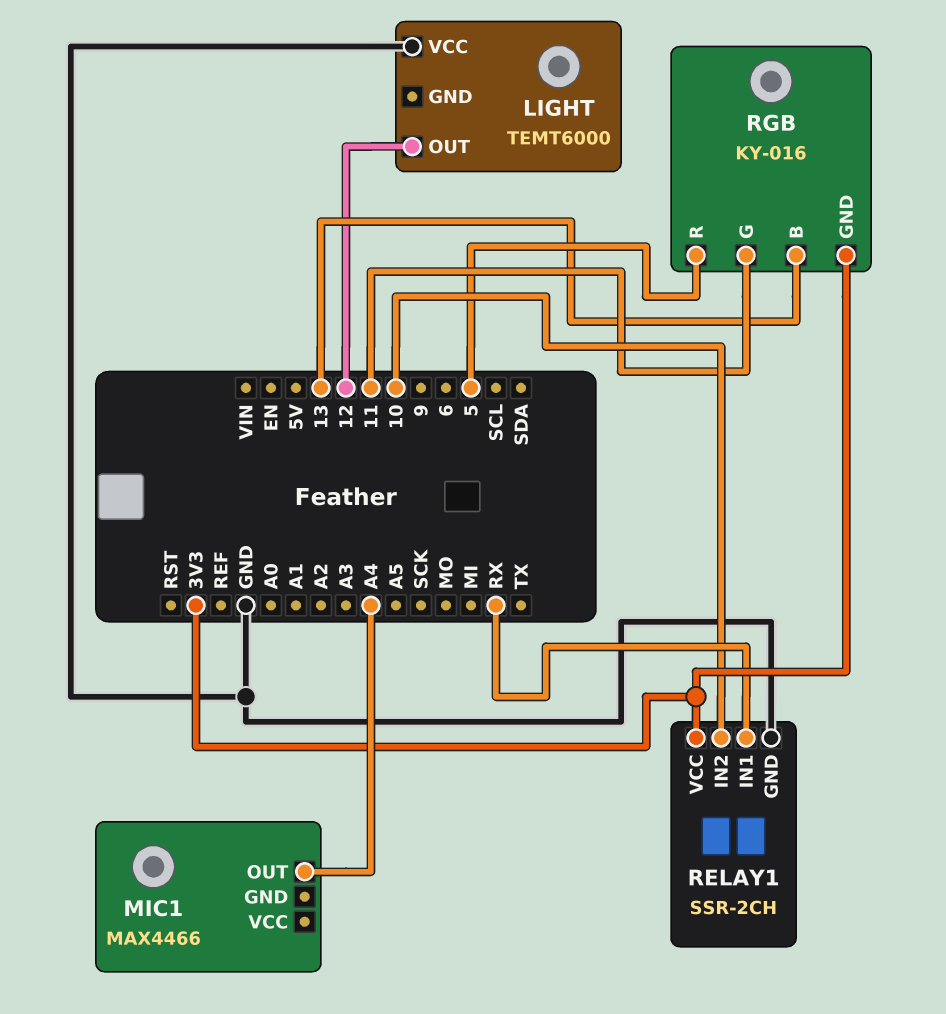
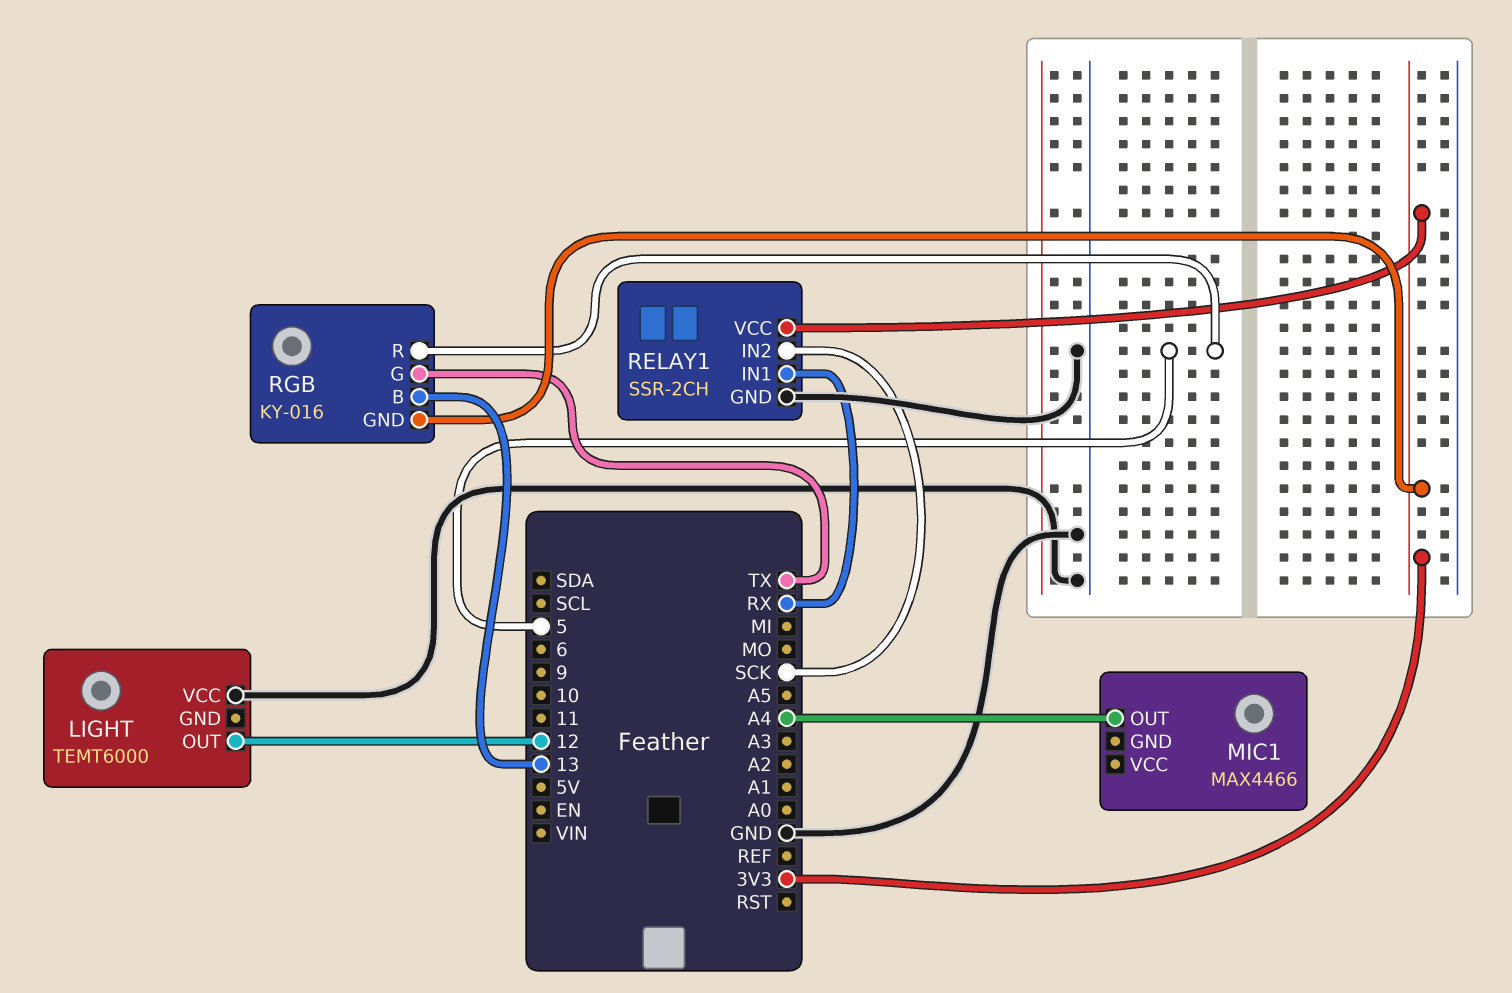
RELAY1 pin IN2: 10 -> SCK
RGB pin G: 11 -> TX

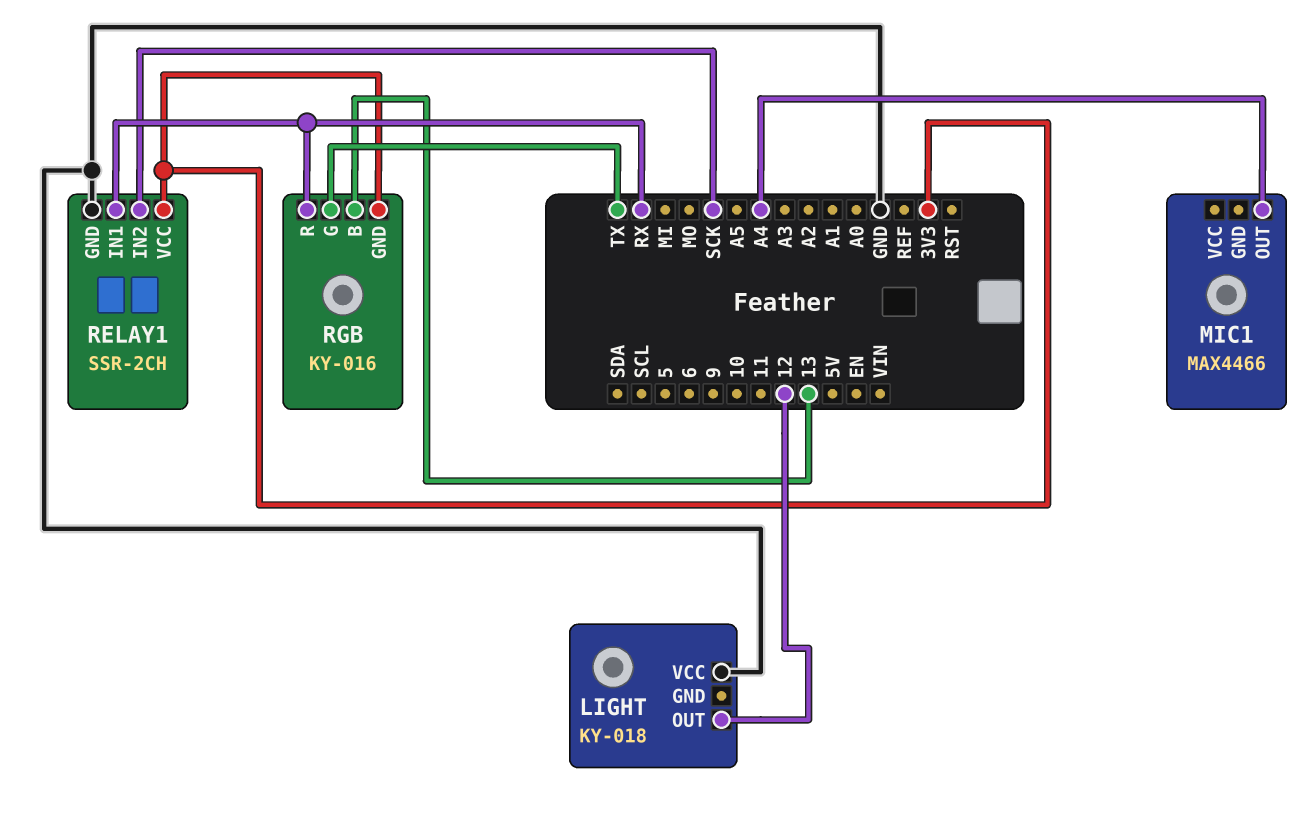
LIGHT: TEMT6000 -> KY-018
RGB pin R: 5 -> RX

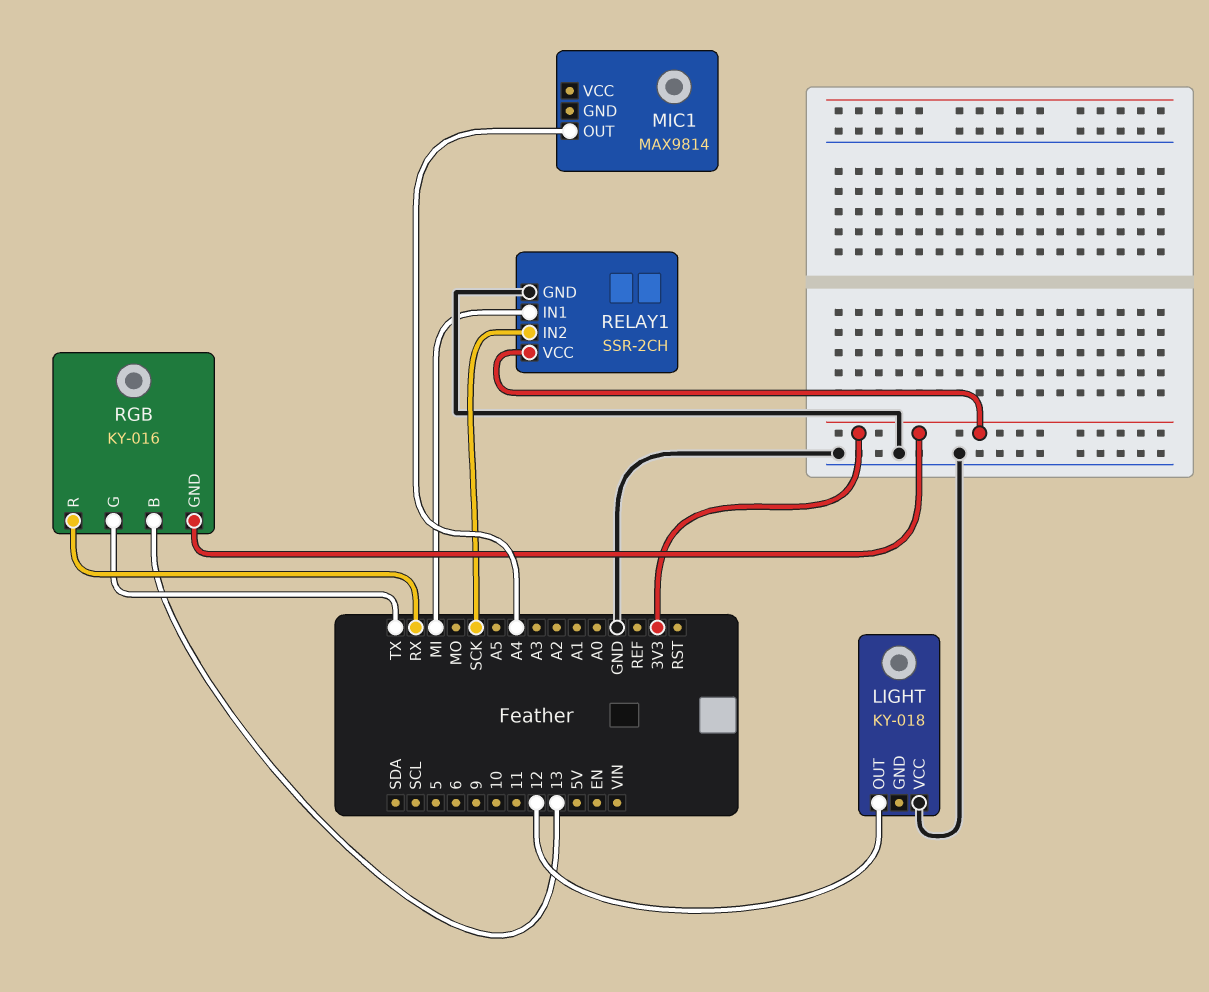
MIC1: MAX4466 -> MAX9814
RELAY1 pin IN1: RX -> MI

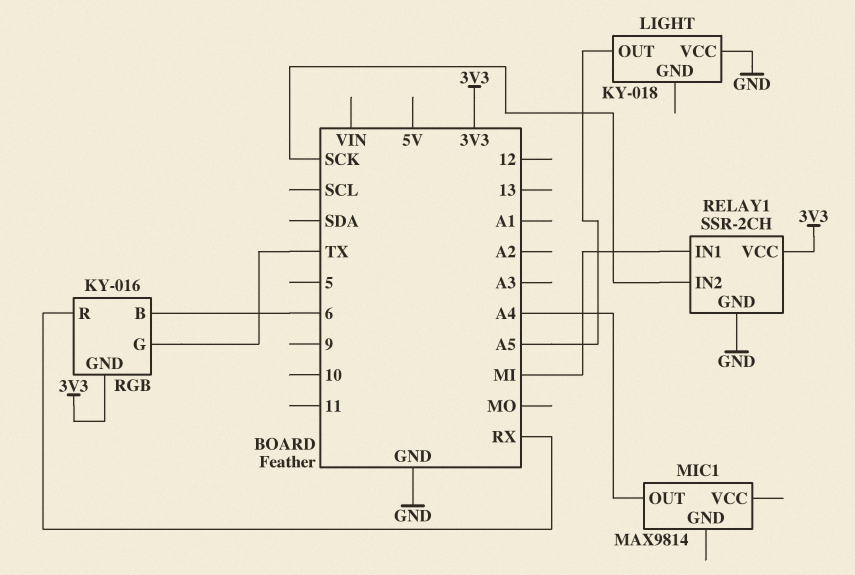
LIGHT pin OUT: 12 -> A5
RGB pin B: 13 -> 6

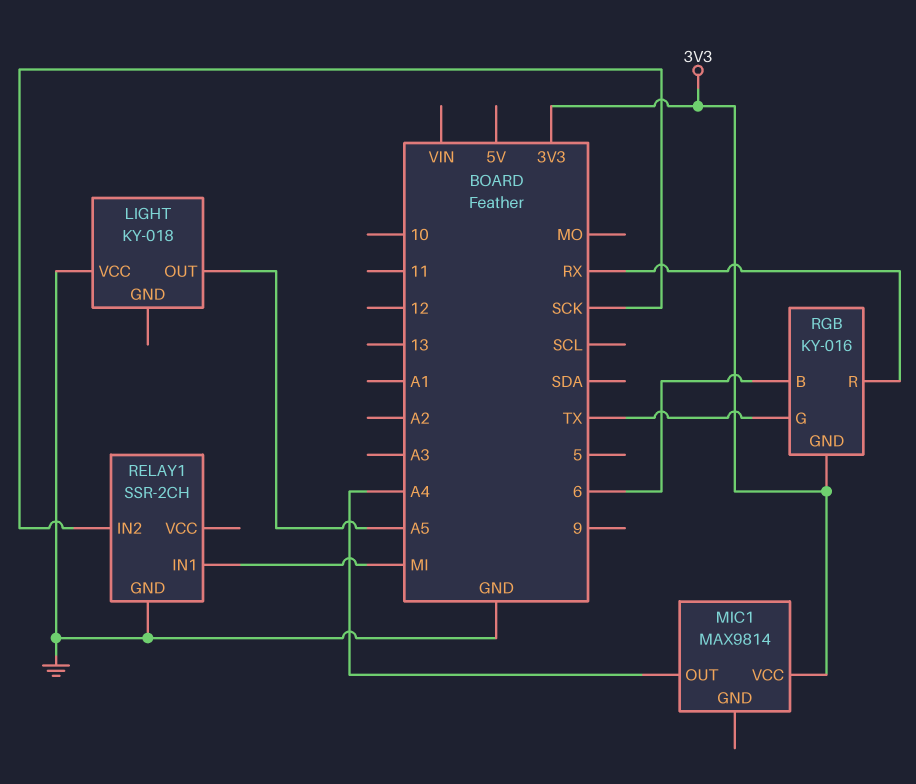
MIC1 pin VCC: none -> 3V3
RELAY1 pin VCC: 3V3 -> none

